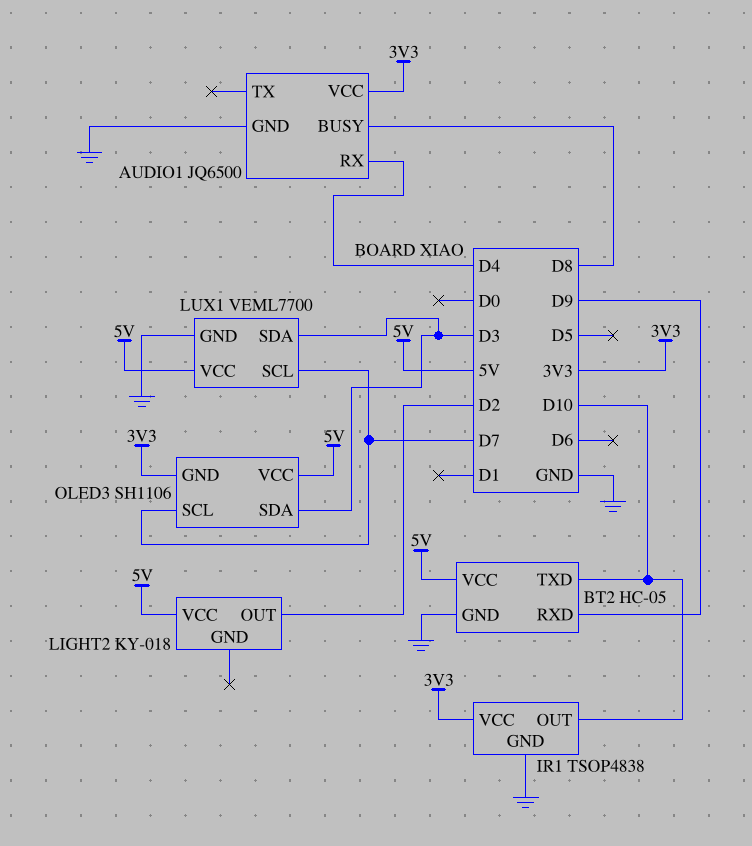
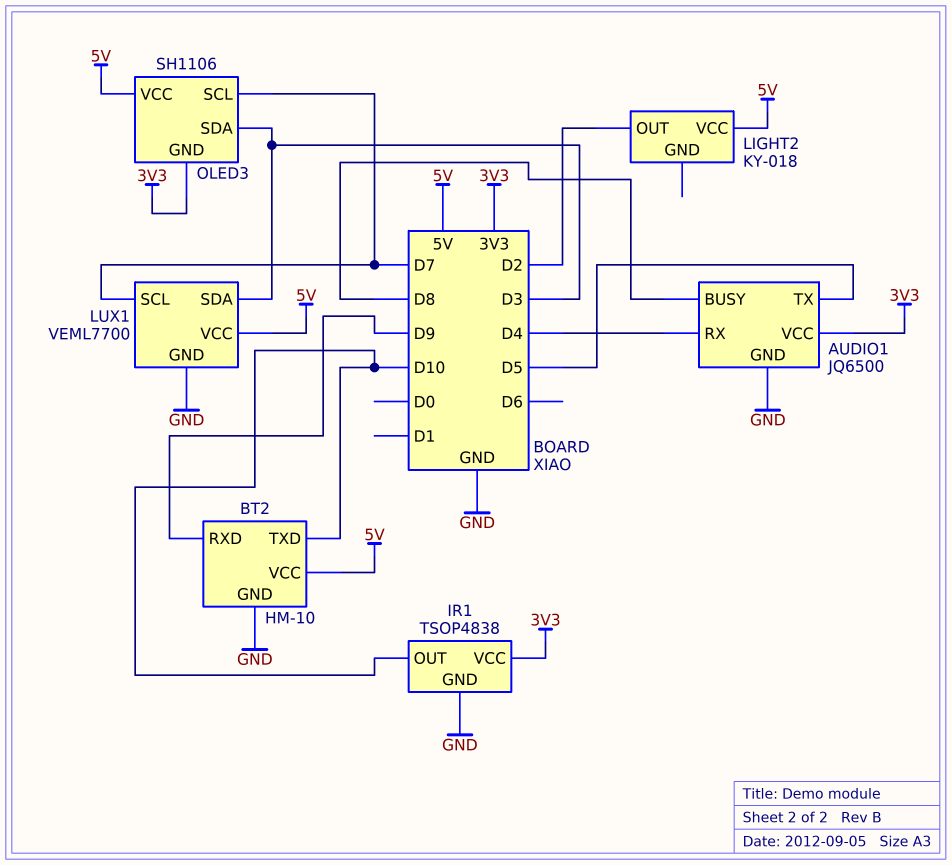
AUDIO1 pin TX: none -> D5
BT2: HC-05 -> HM-10

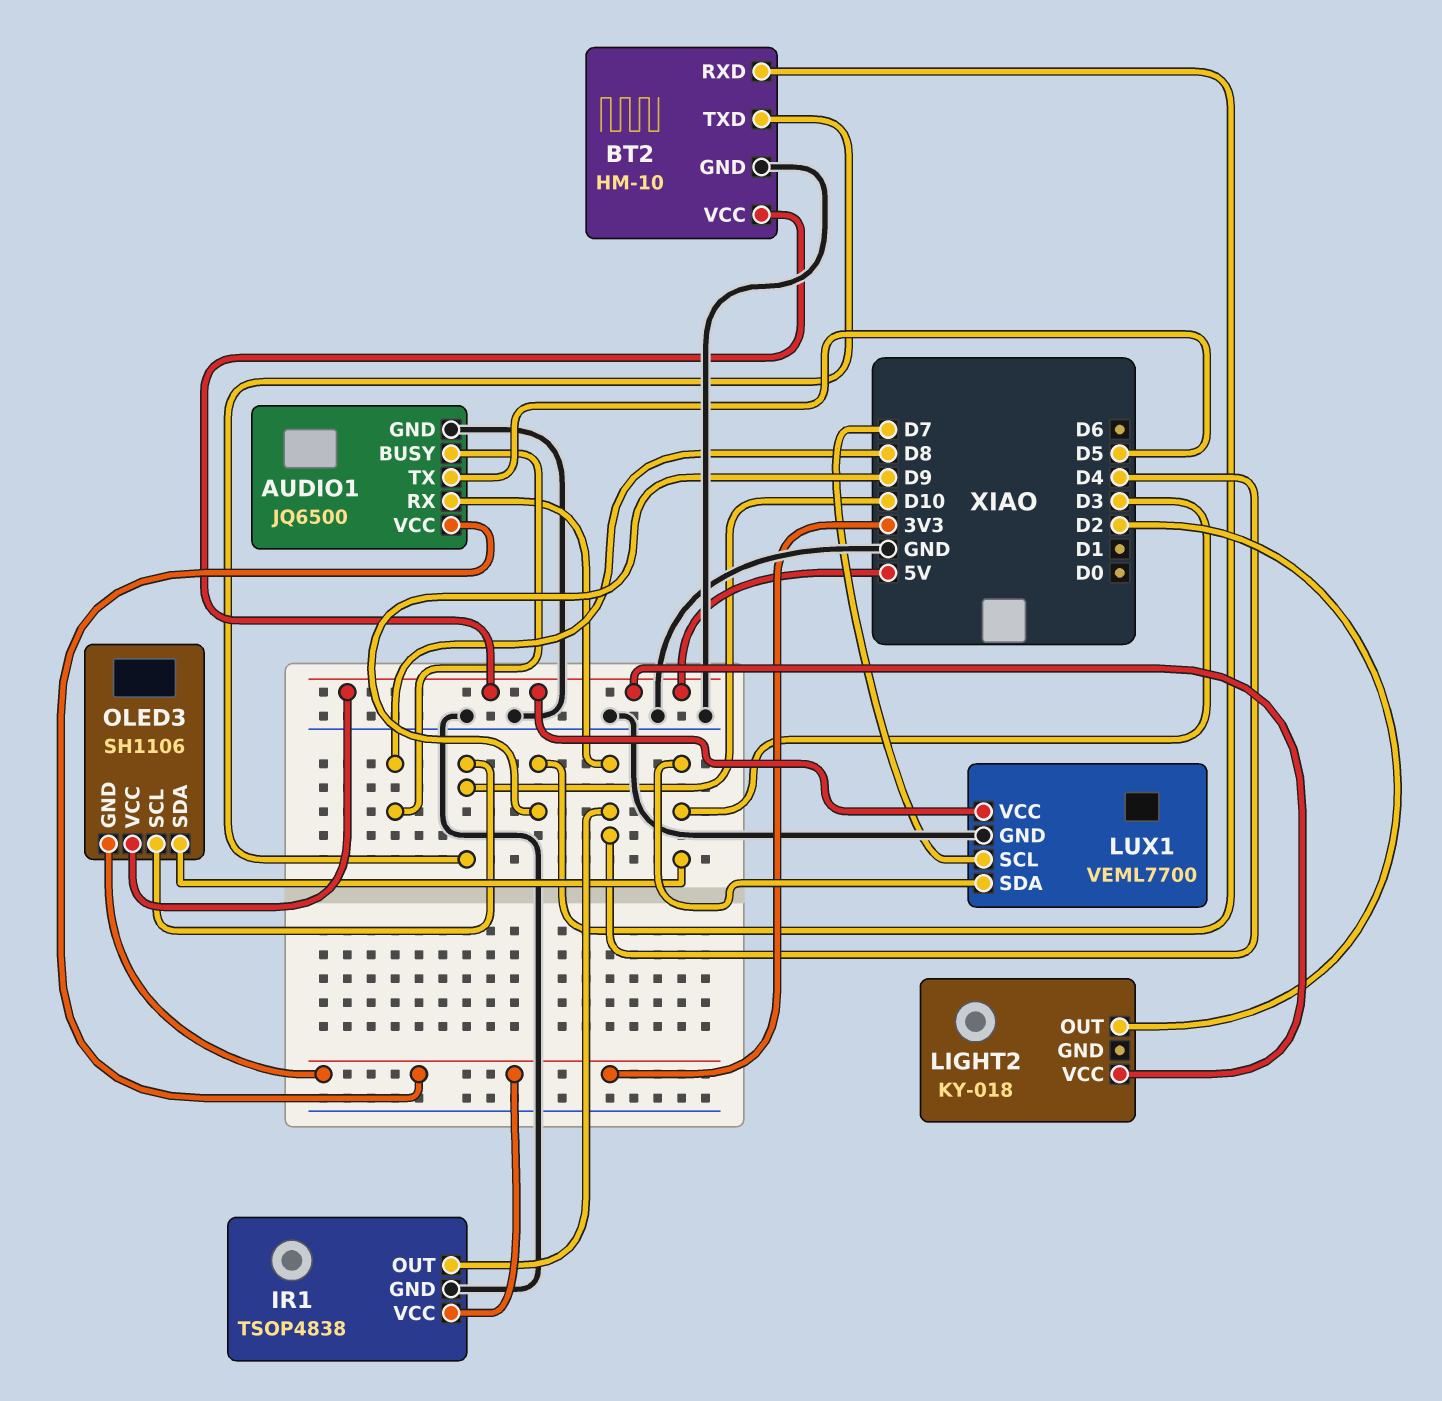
IR1 pin OUT: D10 -> D4
OLED3 pin SCL: D7 -> D10

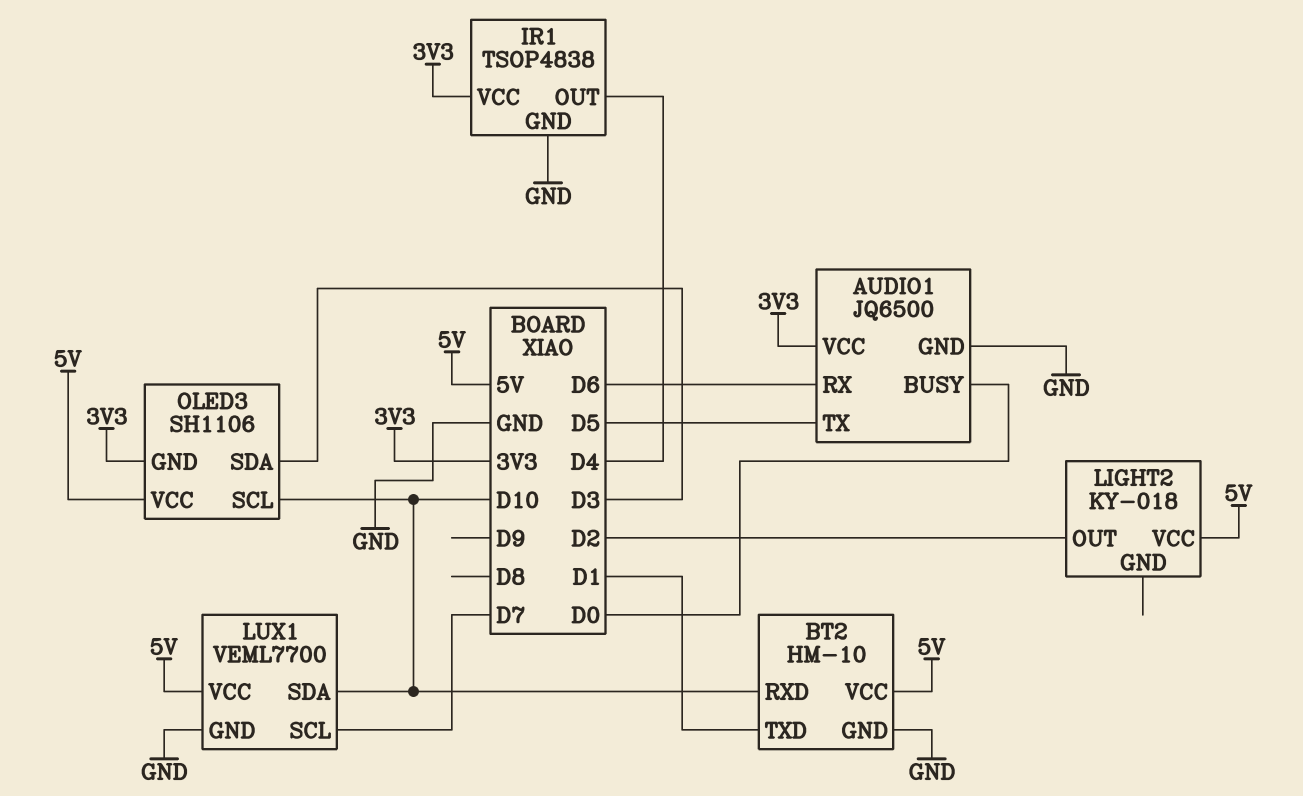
AUDIO1 pin BUSY: D8 -> D0
AUDIO1 pin RX: D4 -> D6
BT2 pin RXD: D9 -> D10
BT2 pin TXD: D10 -> D1
LUX1 pin SDA: D3 -> D10

